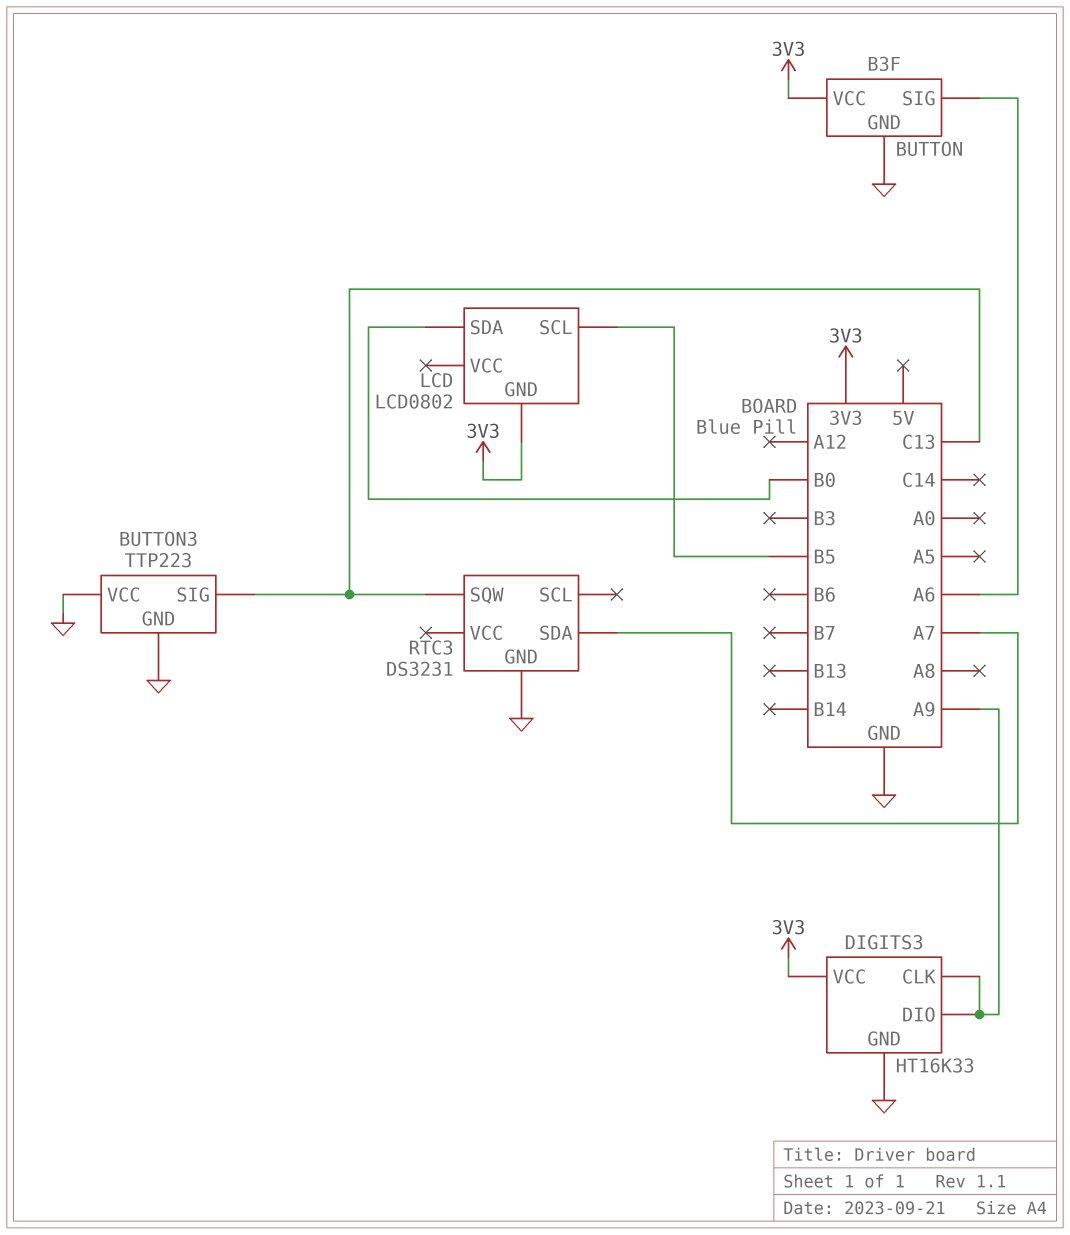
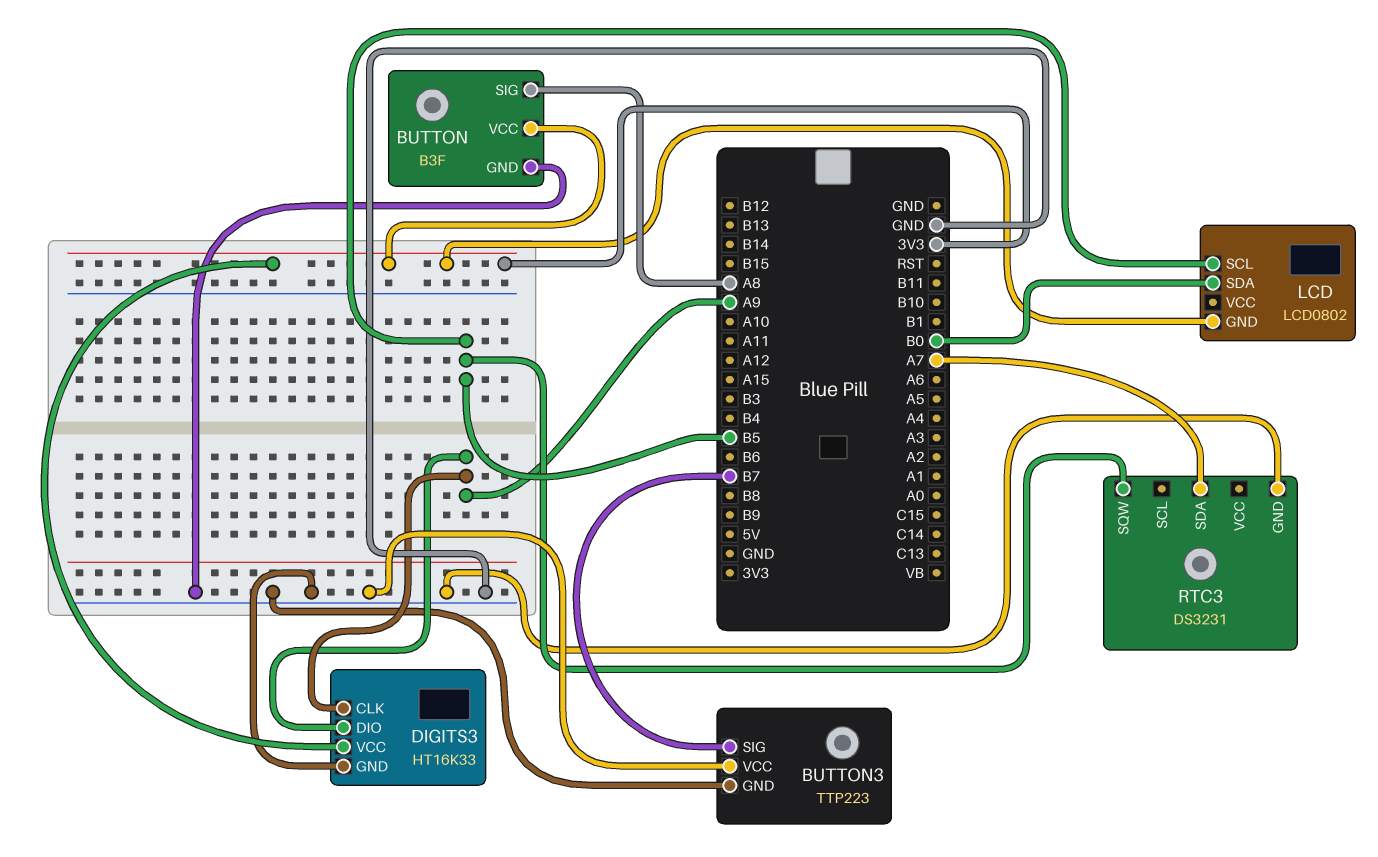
BUTTON pin SIG: A6 -> A8
BUTTON3 pin SIG: C13 -> B7
RTC3 pin SQW: C13 -> B5

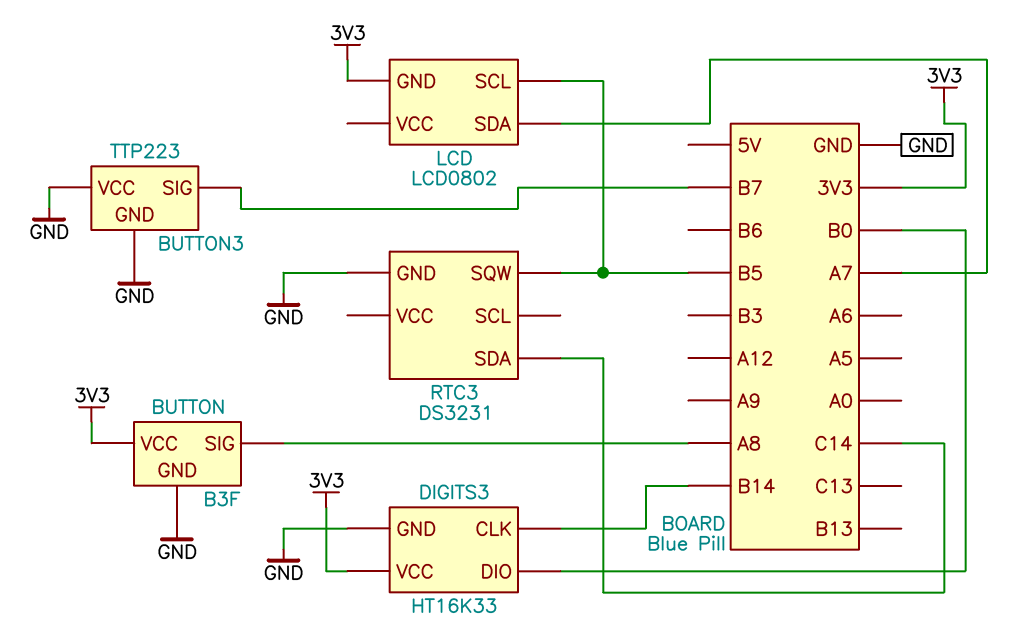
DIGITS3 pin CLK: A9 -> B14
DIGITS3 pin DIO: A9 -> B0
LCD pin SDA: B0 -> A7
RTC3 pin SDA: A7 -> C14

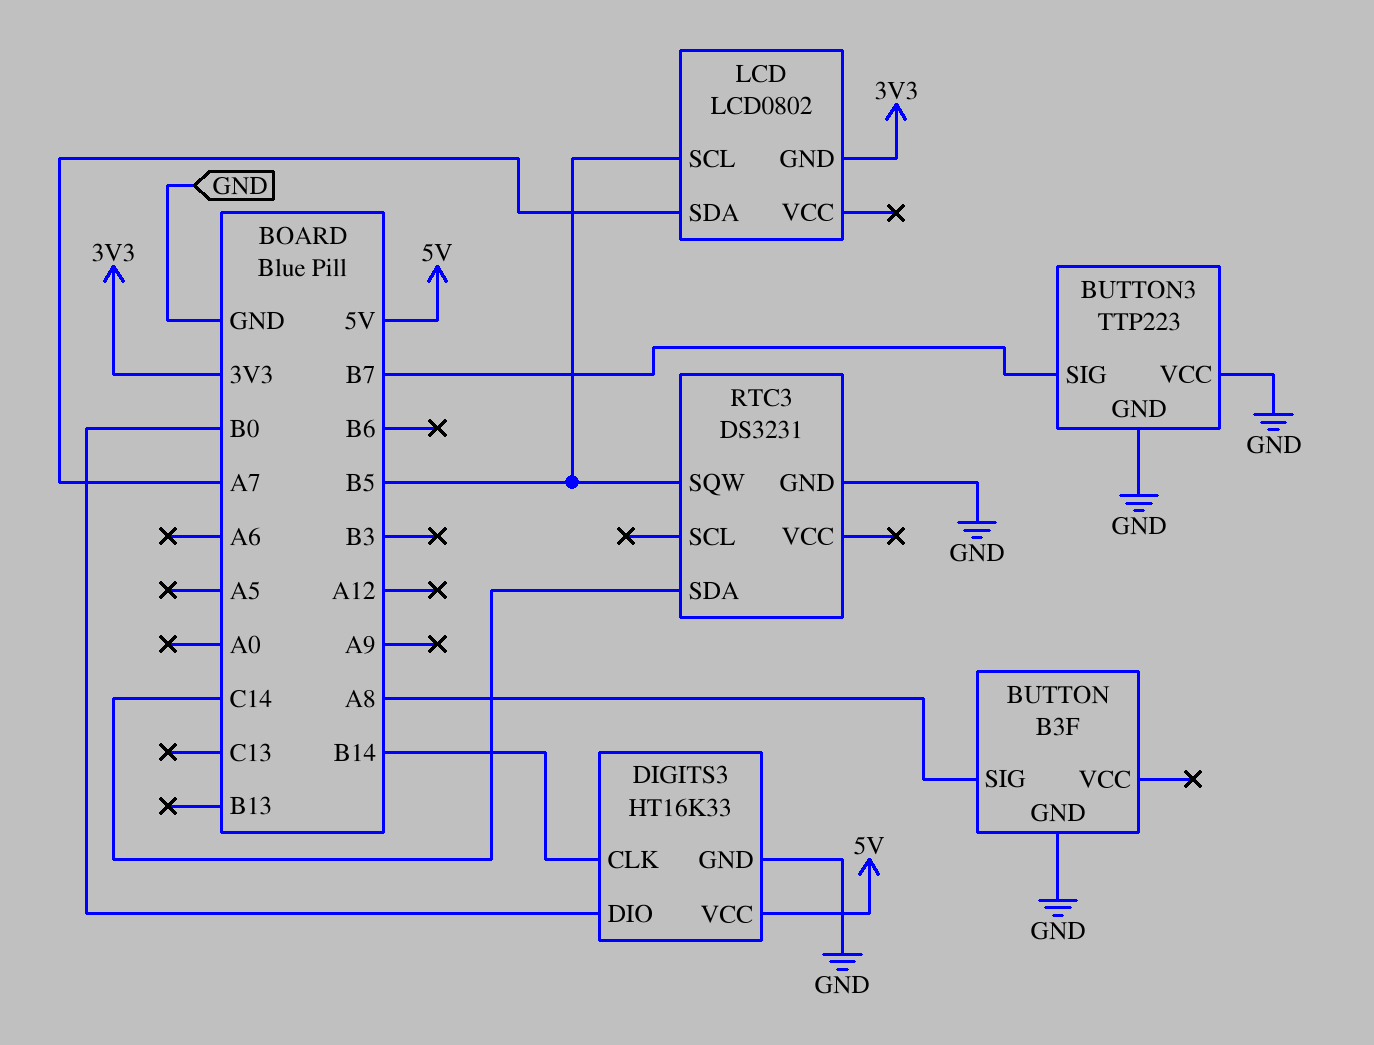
BUTTON pin VCC: 3V3 -> none
DIGITS3 pin VCC: 3V3 -> 5V

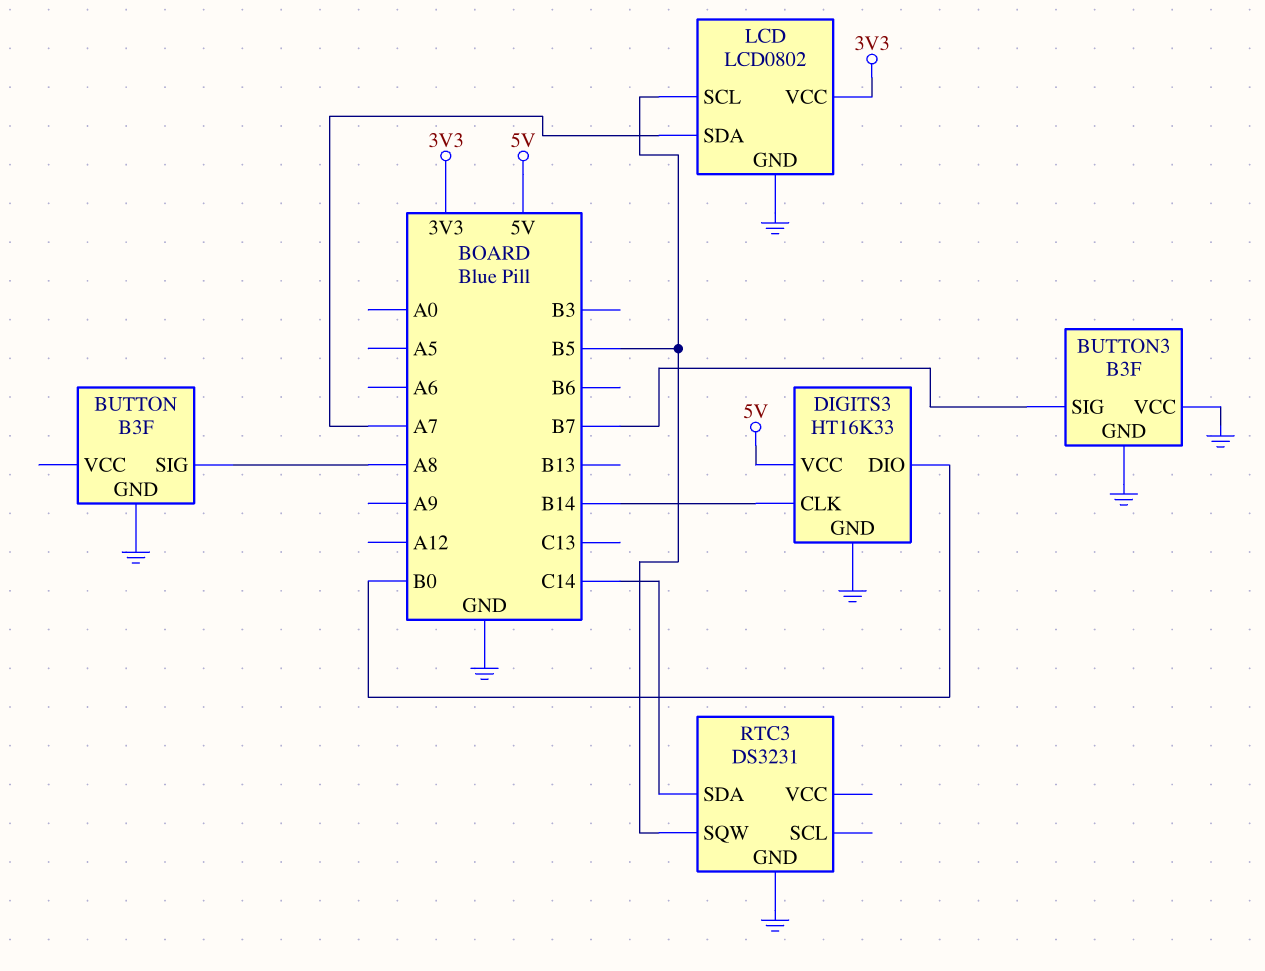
BUTTON3: TTP223 -> B3F
LCD pin GND: 3V3 -> GND
LCD pin VCC: none -> 3V3

